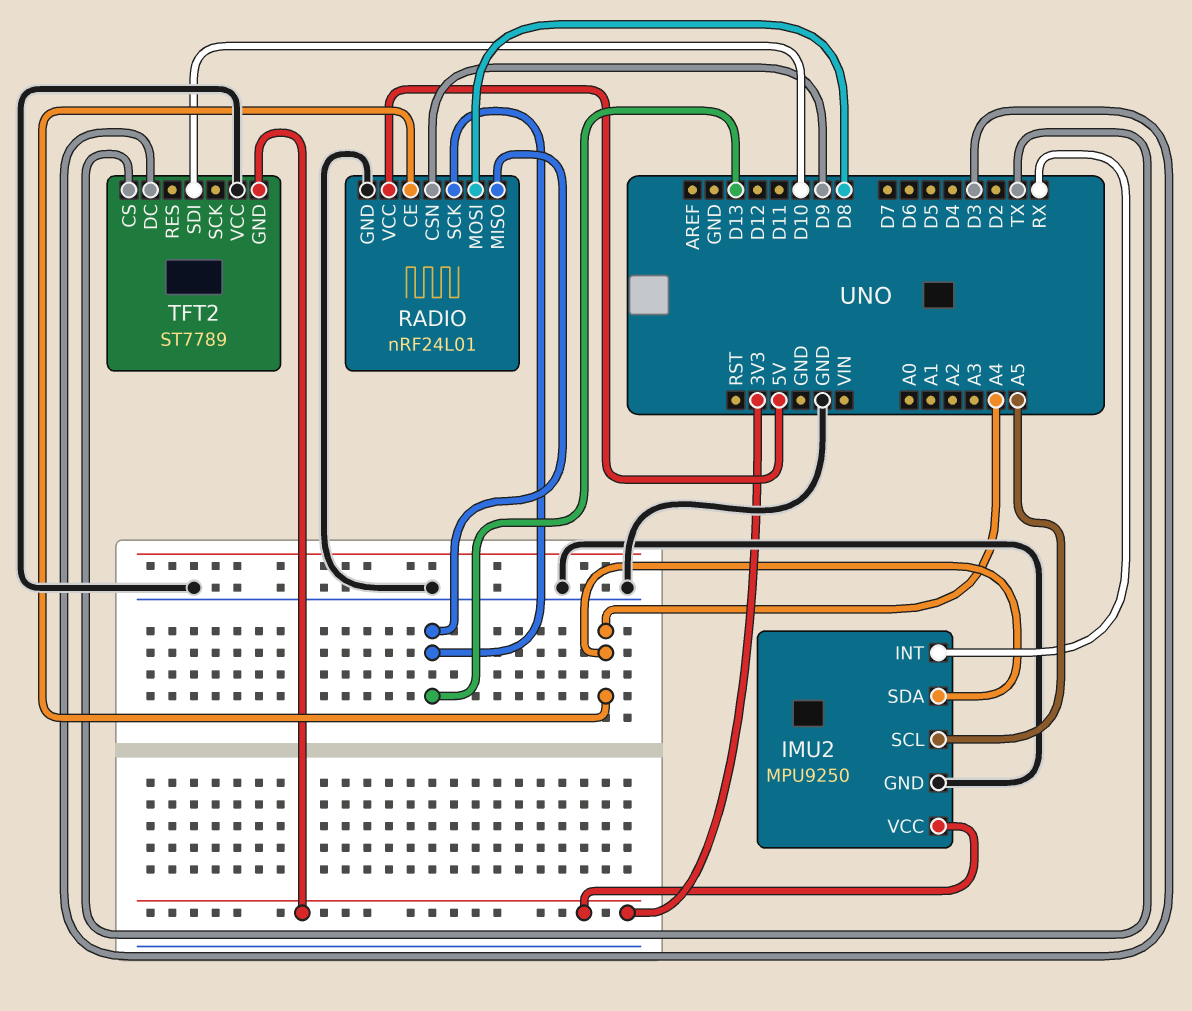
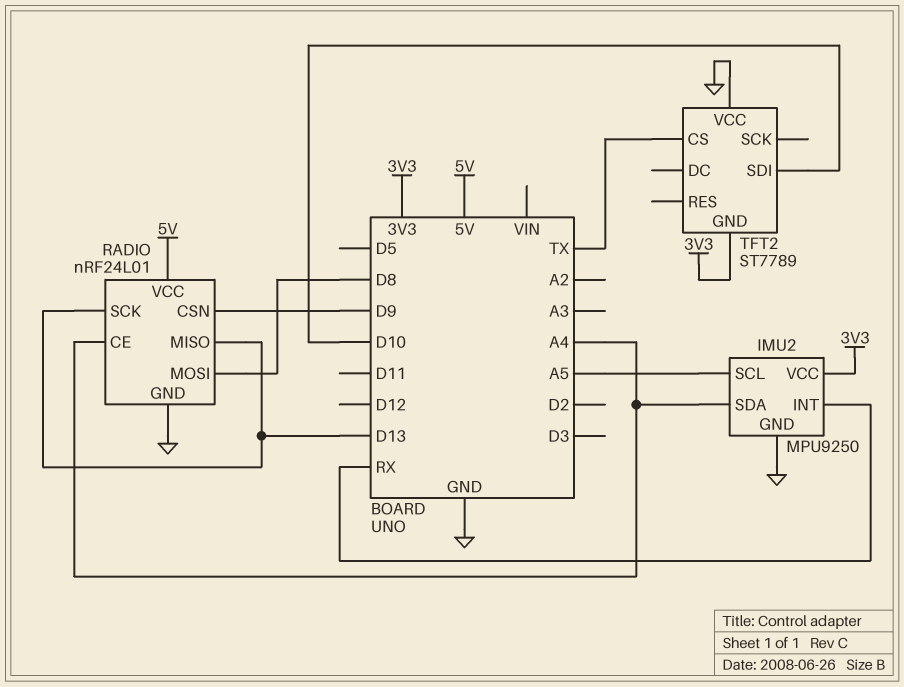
TFT2 pin DC: D3 -> none

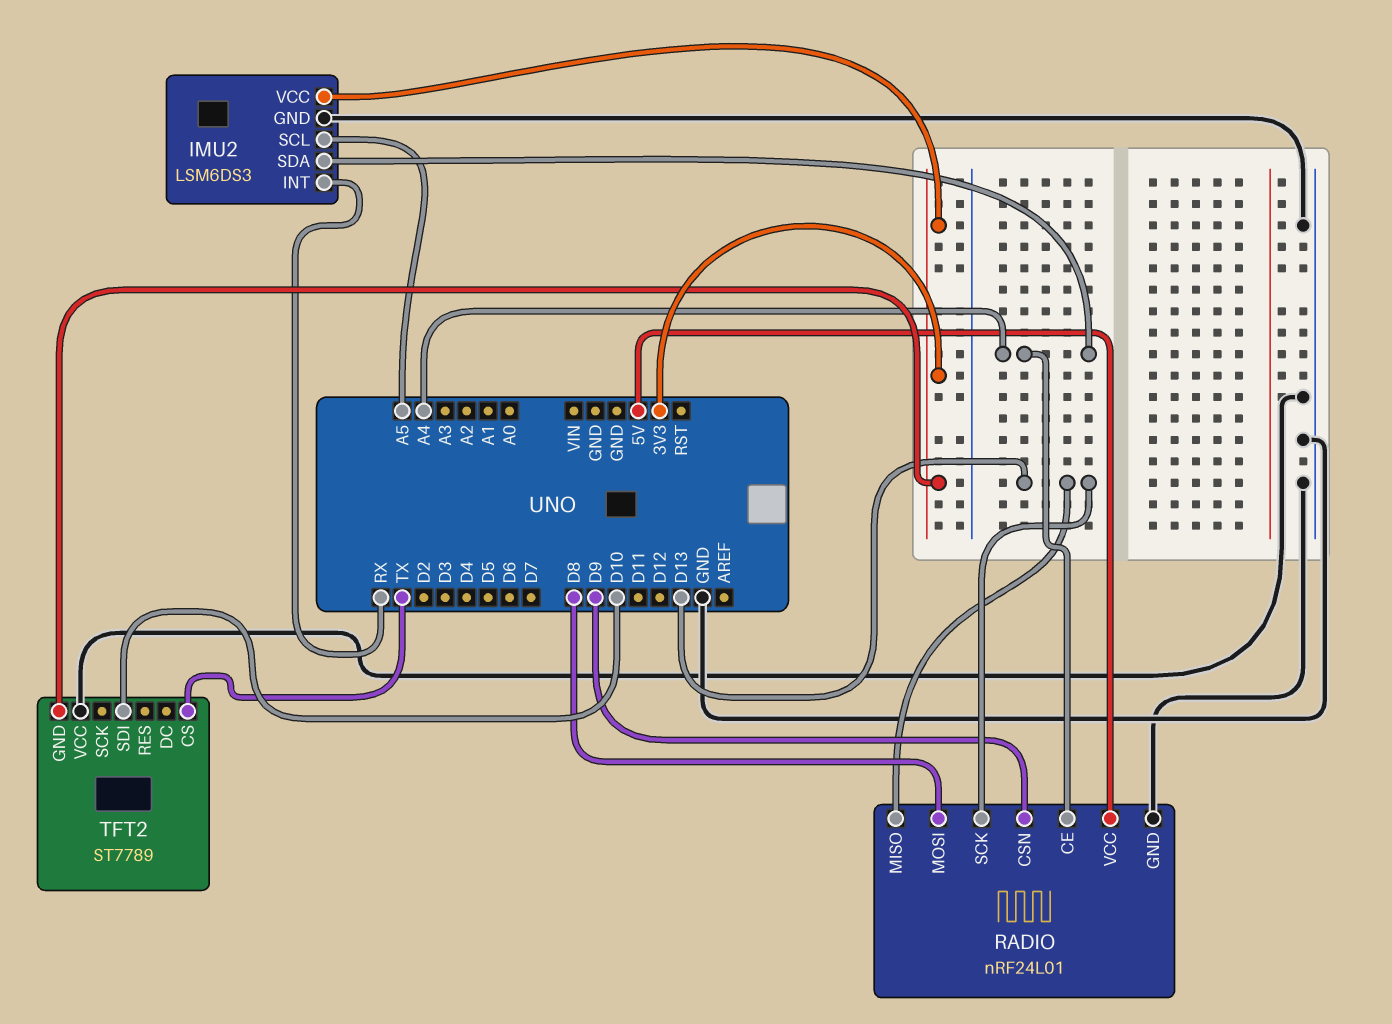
IMU2: MPU9250 -> LSM6DS3

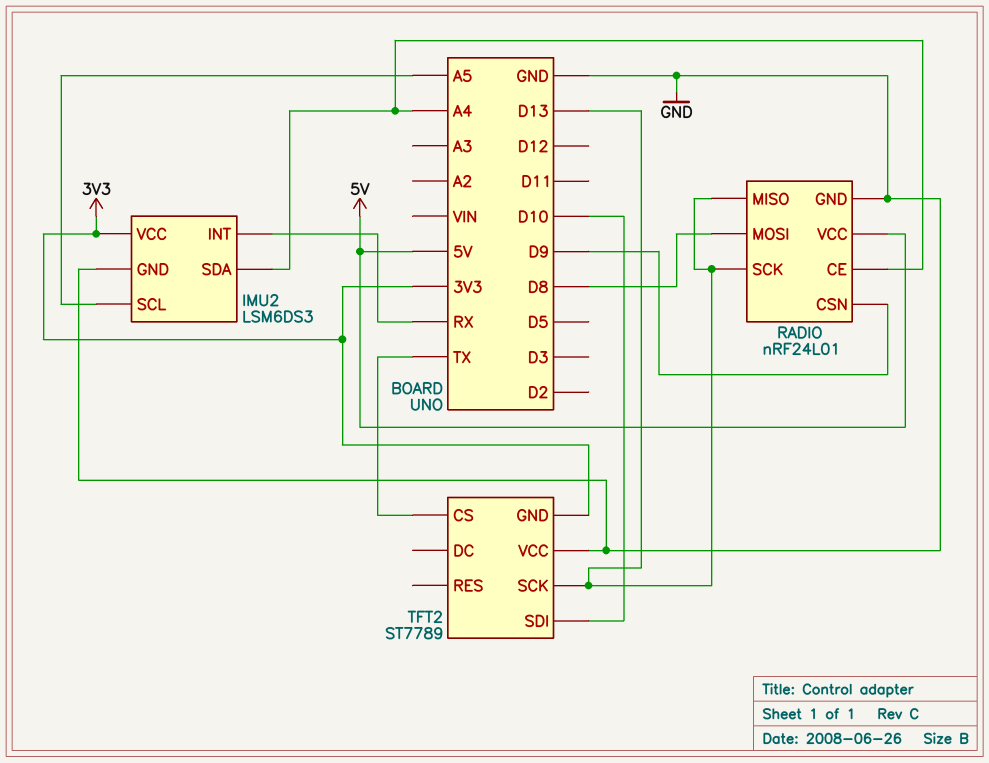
TFT2 pin SCK: none -> D13

